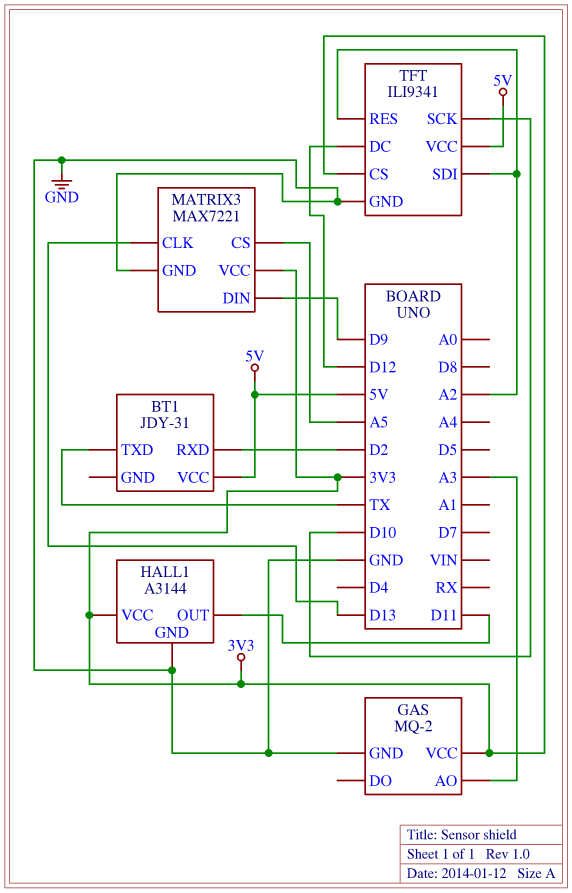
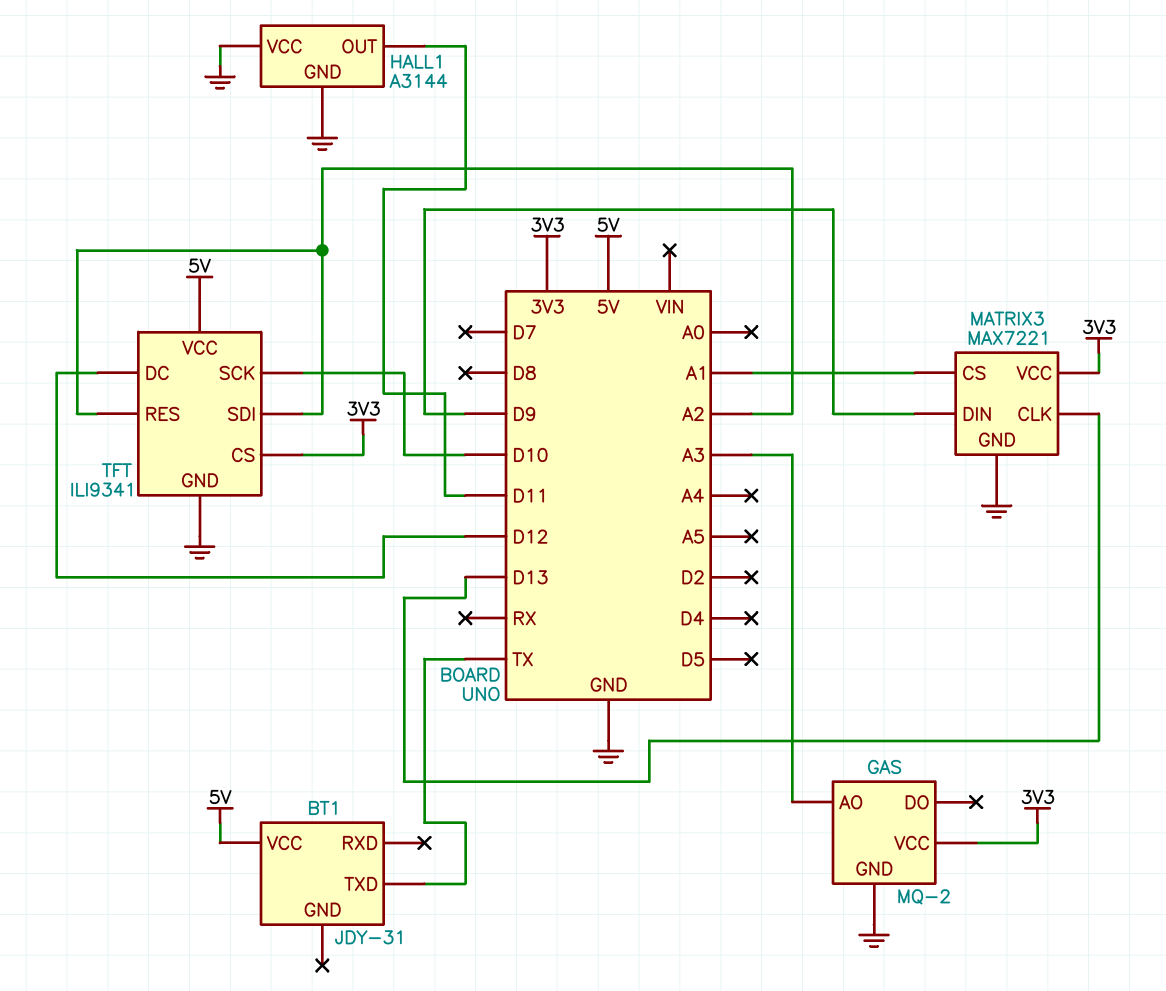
BT1 pin RXD: D2 -> none
HALL1 pin VCC: 3V3 -> GND
MATRIX3 pin CS: A5 -> A1

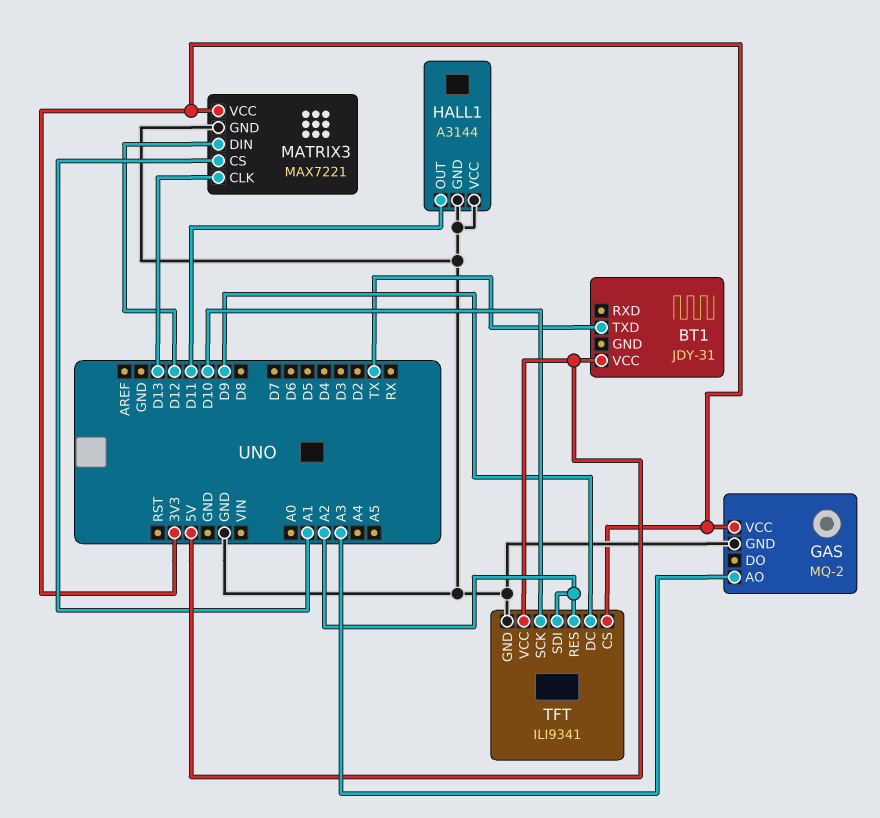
MATRIX3 pin DIN: D9 -> D12
TFT pin DC: D12 -> D9

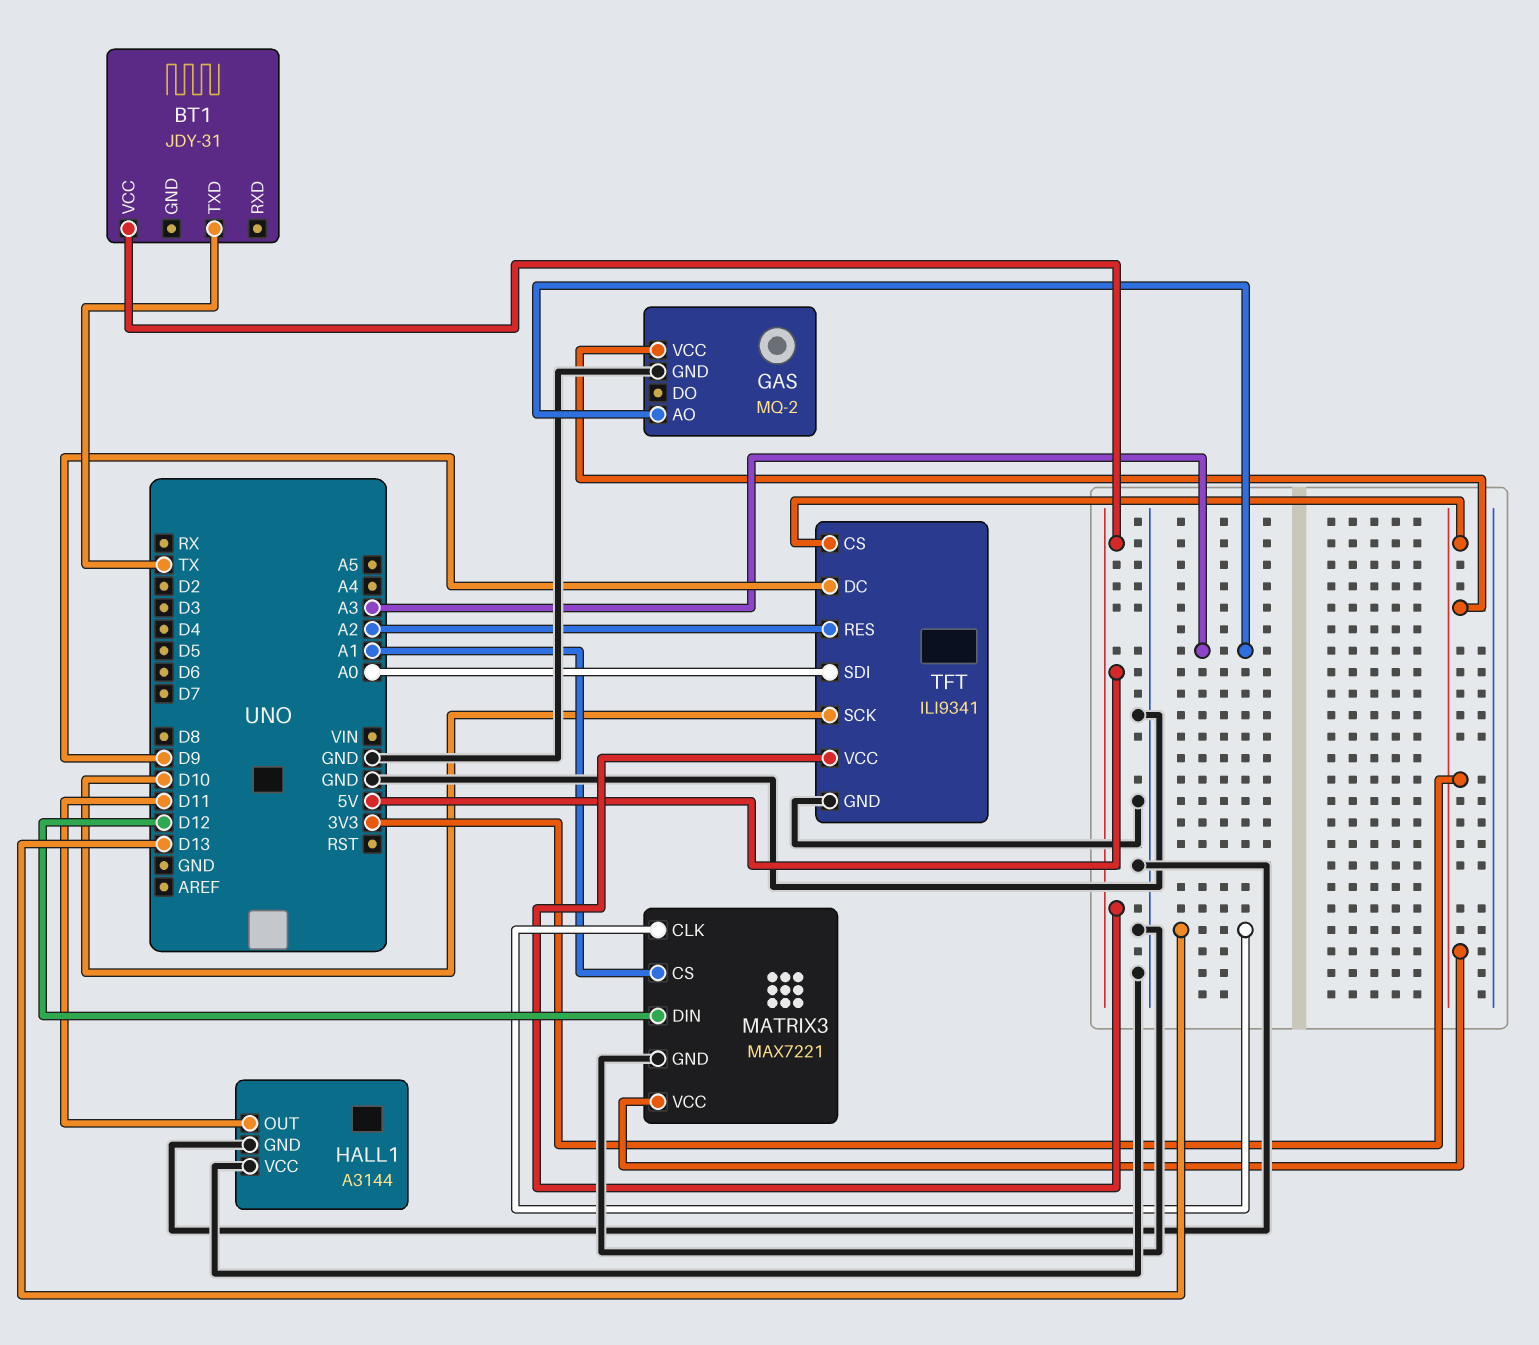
TFT pin SDI: A2 -> A0

